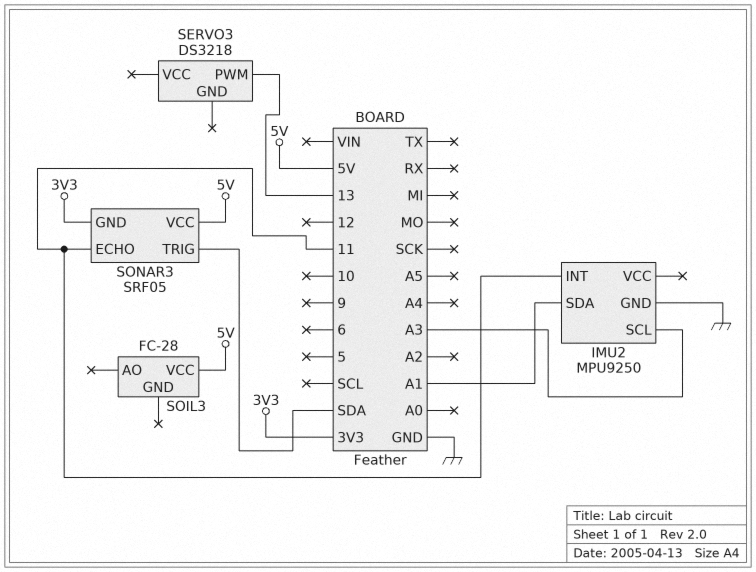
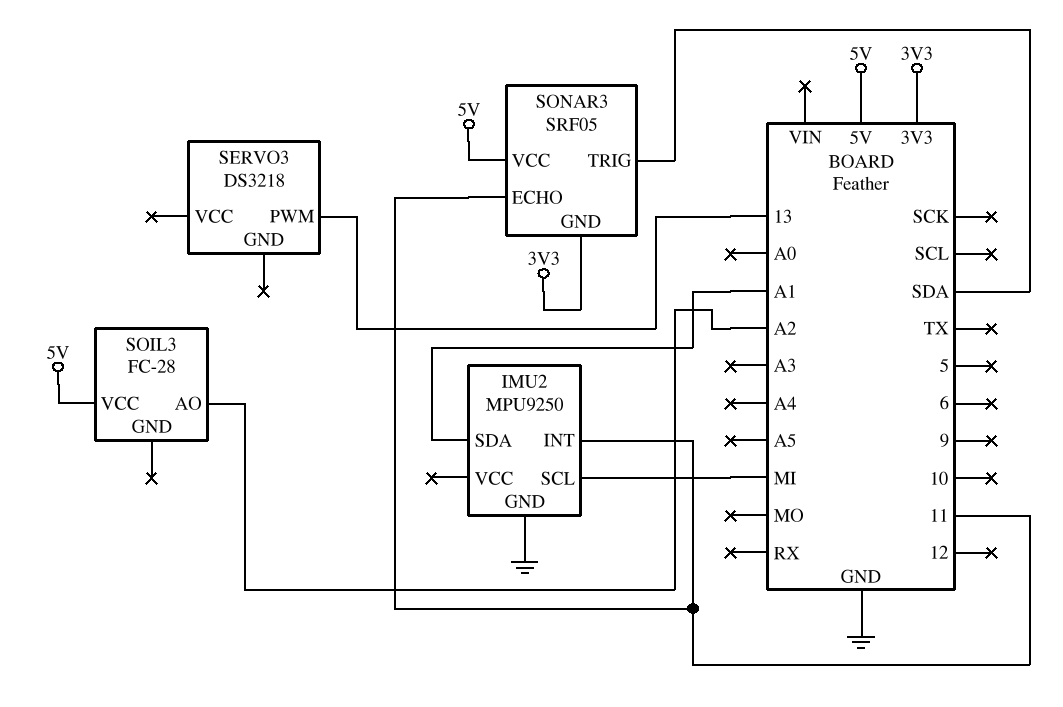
IMU2 pin SCL: A3 -> MI
SOIL3 pin AO: none -> A2

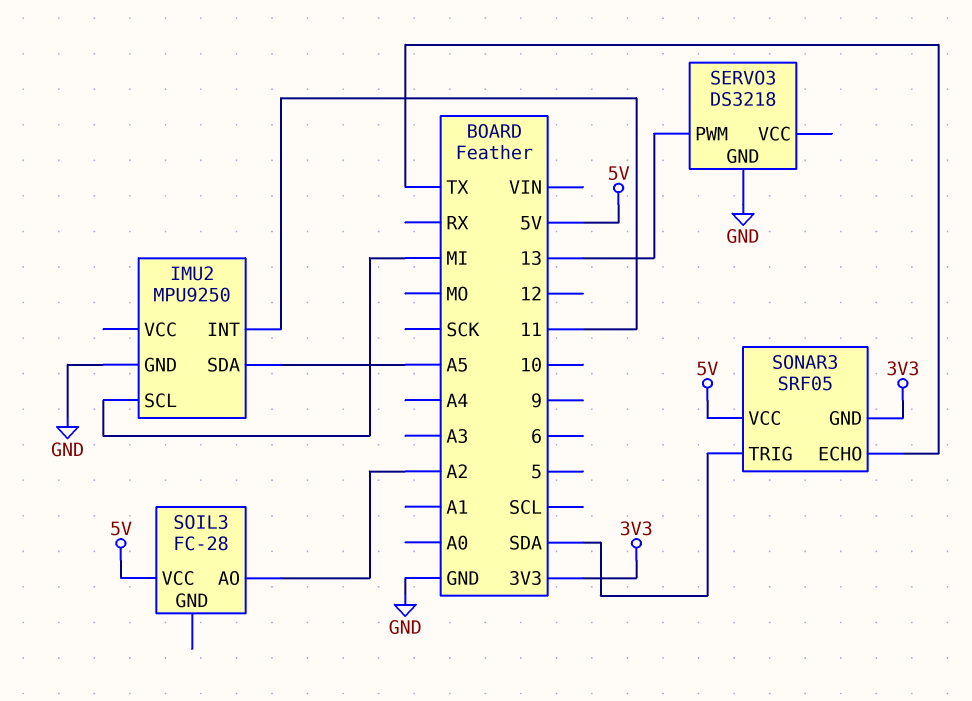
IMU2 pin SDA: A1 -> A5
SERVO3 pin GND: none -> GND
SONAR3 pin ECHO: 11 -> TX

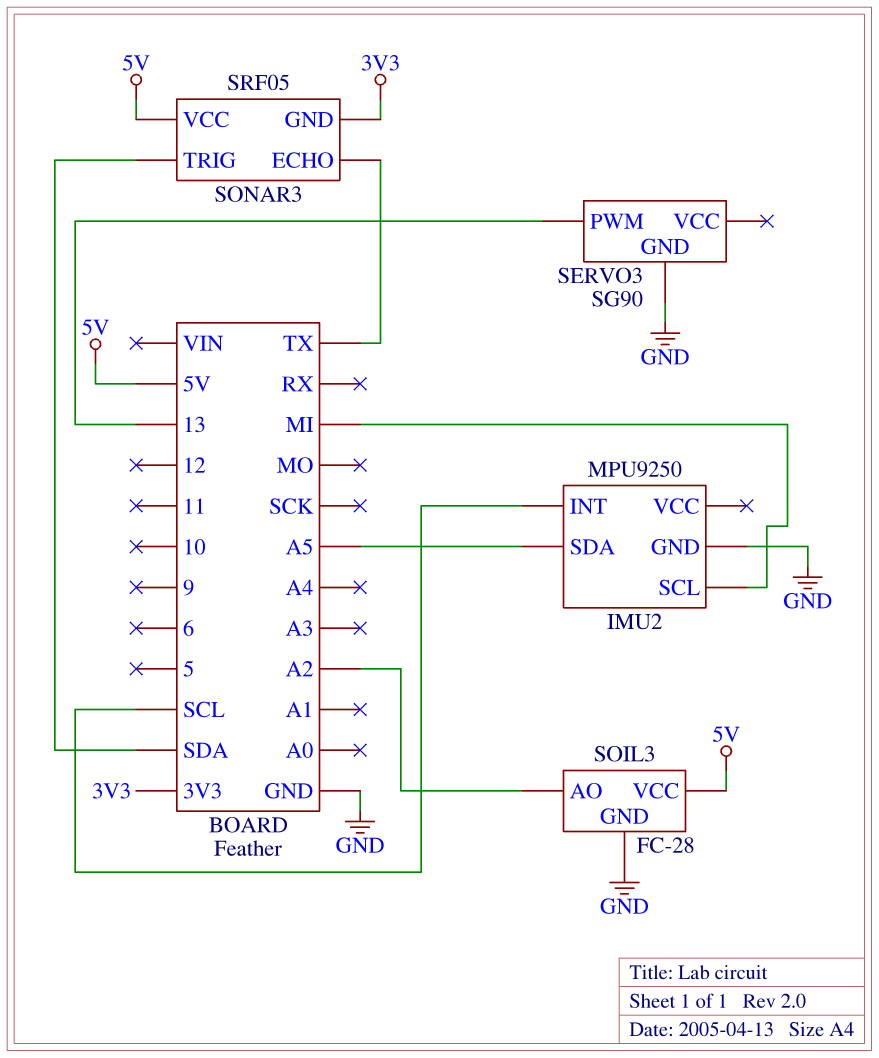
IMU2 pin INT: 11 -> SCL
SERVO3: DS3218 -> SG90
SOIL3 pin GND: none -> GND

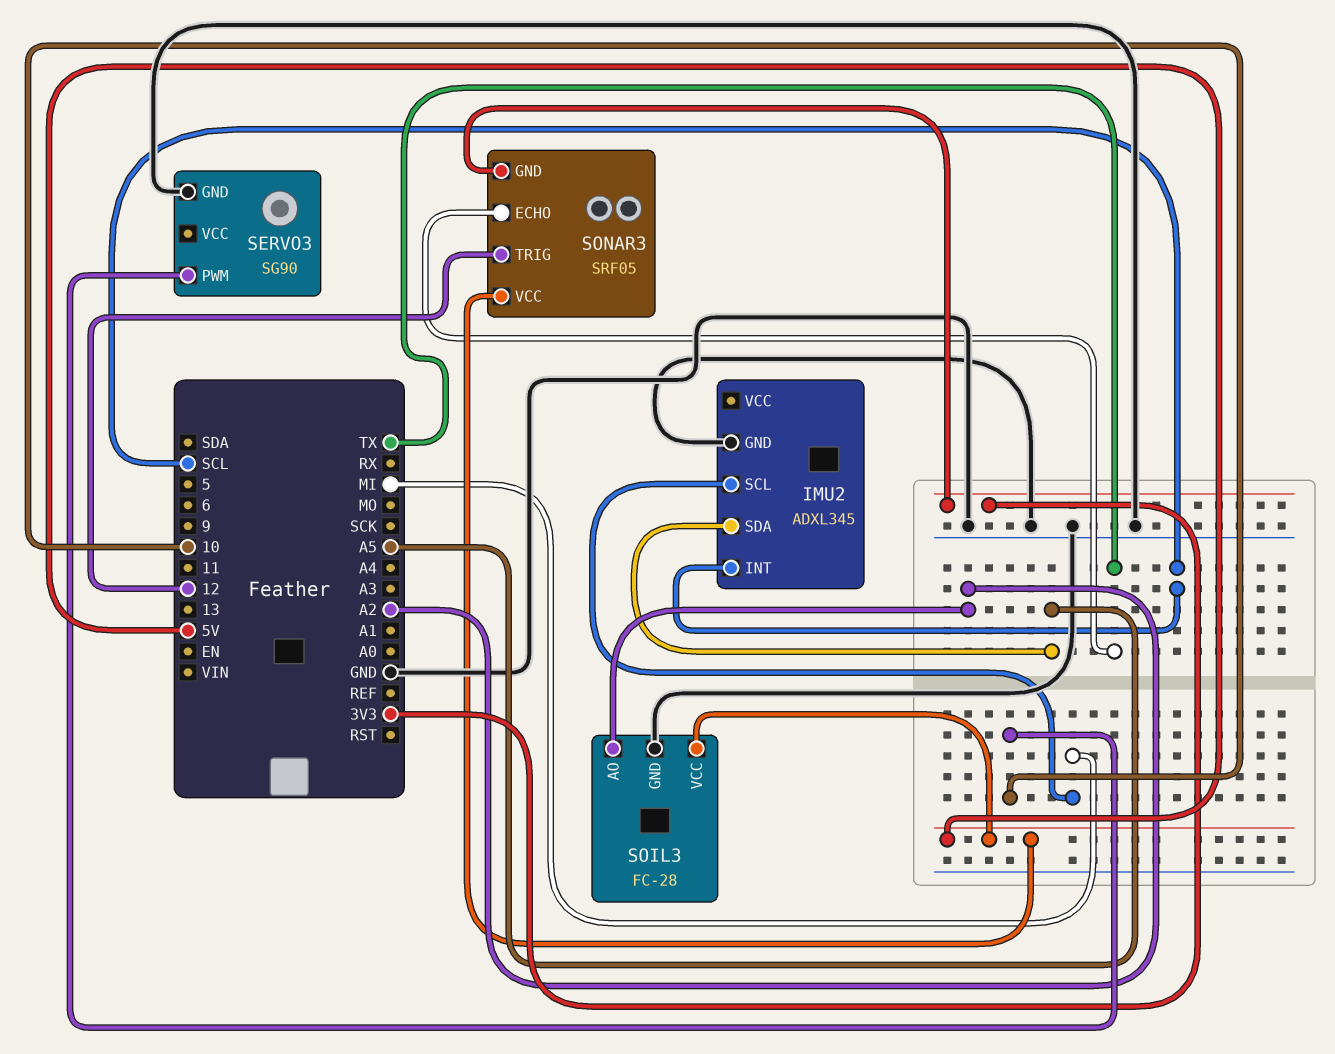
IMU2: MPU9250 -> ADXL345
SERVO3 pin PWM: 13 -> 10
SONAR3 pin TRIG: SDA -> 12

